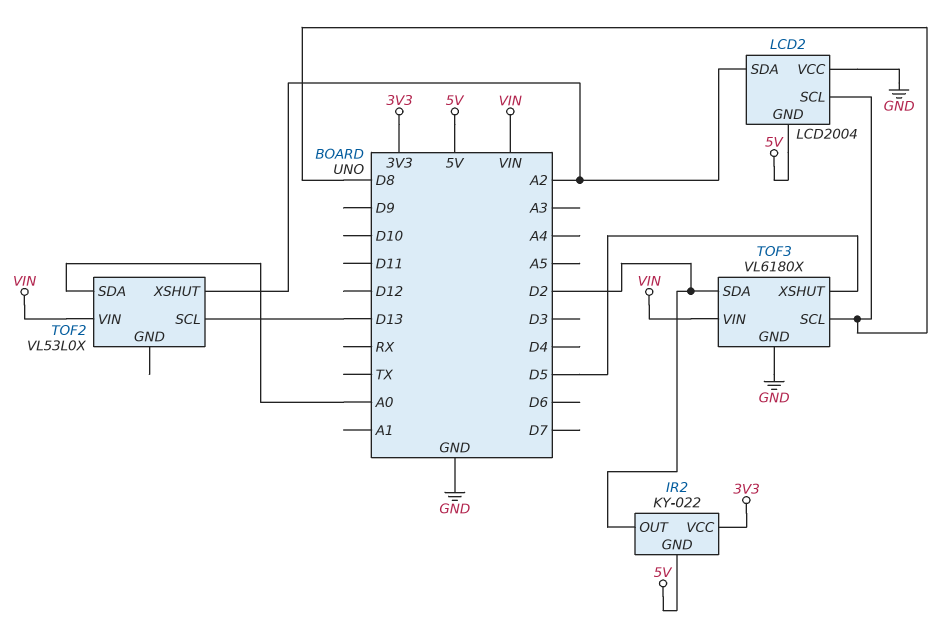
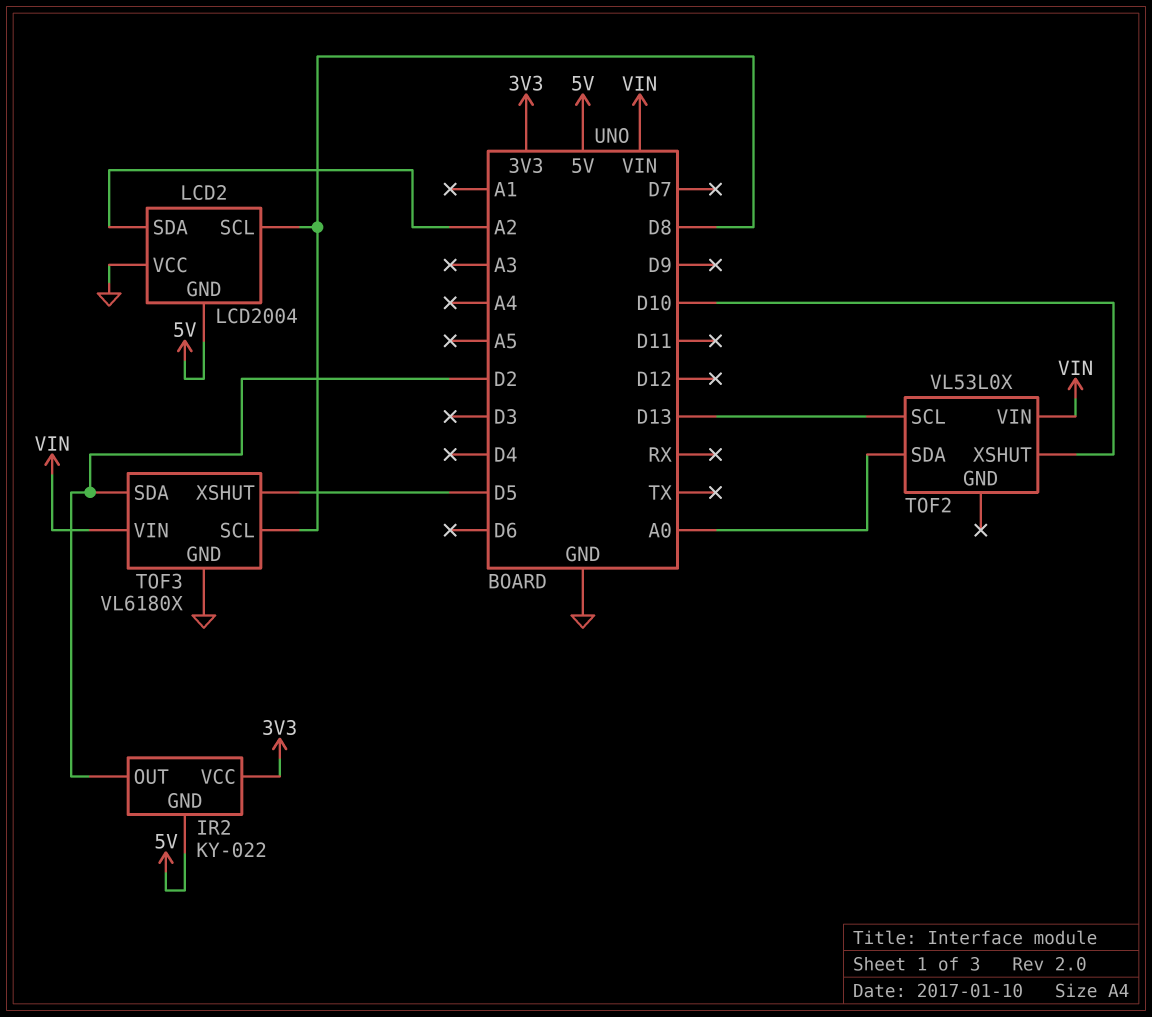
TOF2 pin XSHUT: A2 -> D10

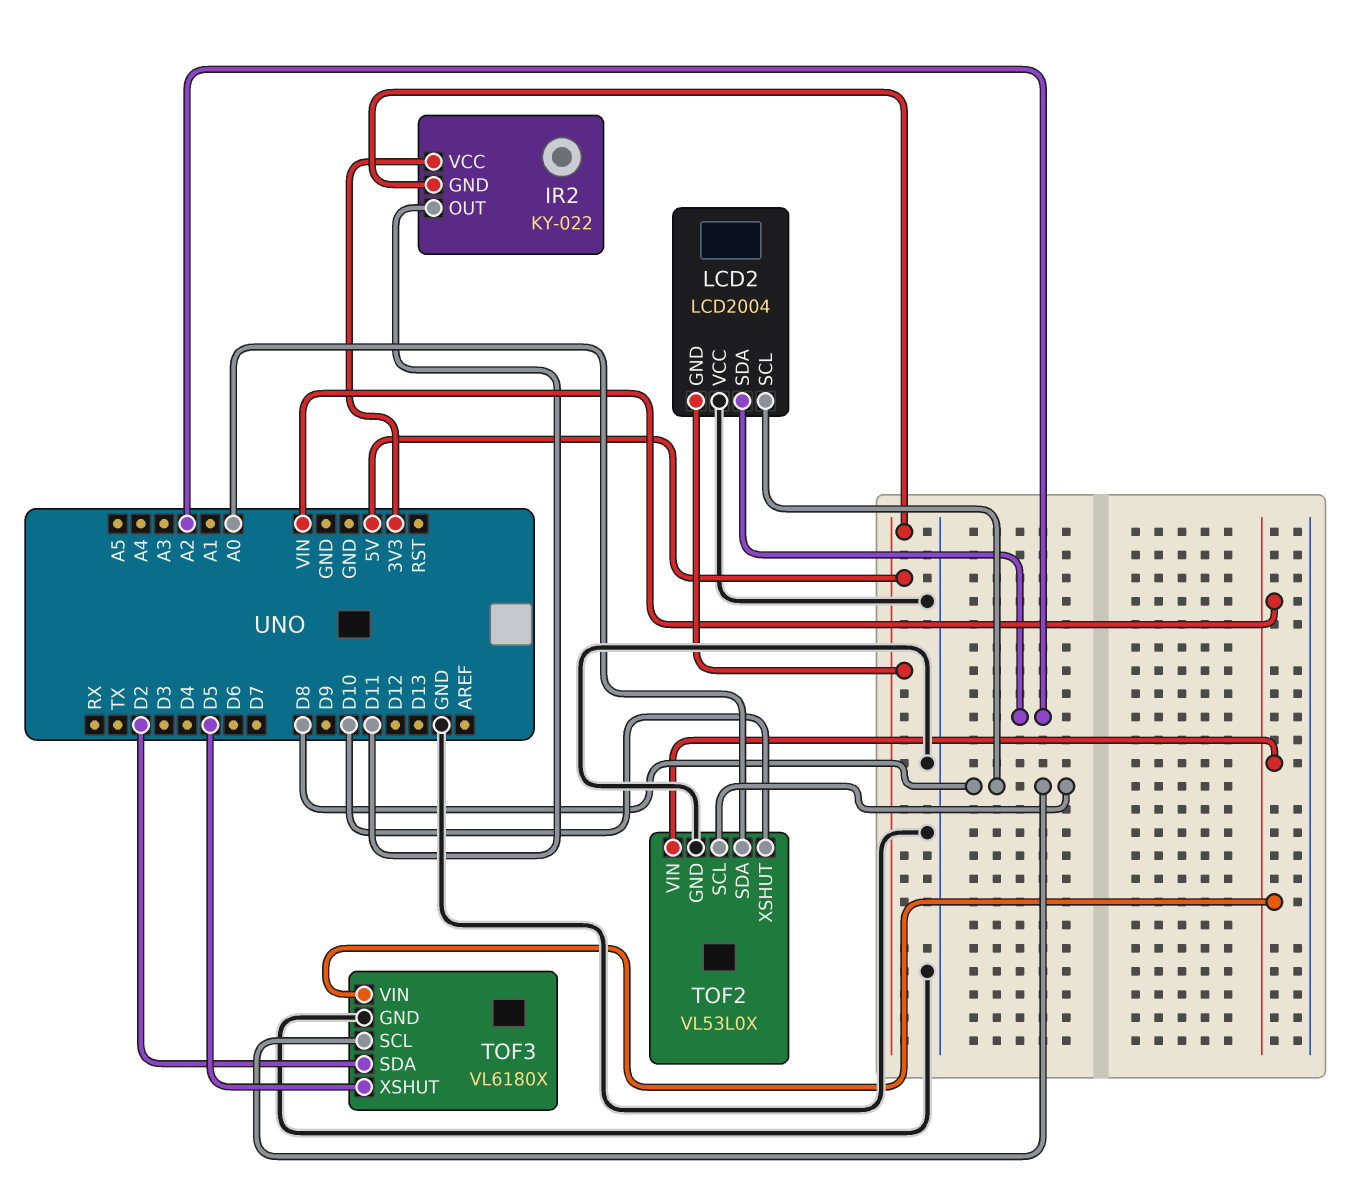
IR2 pin OUT: D2 -> D11
TOF2 pin GND: none -> GND
TOF2 pin SCL: D13 -> D8

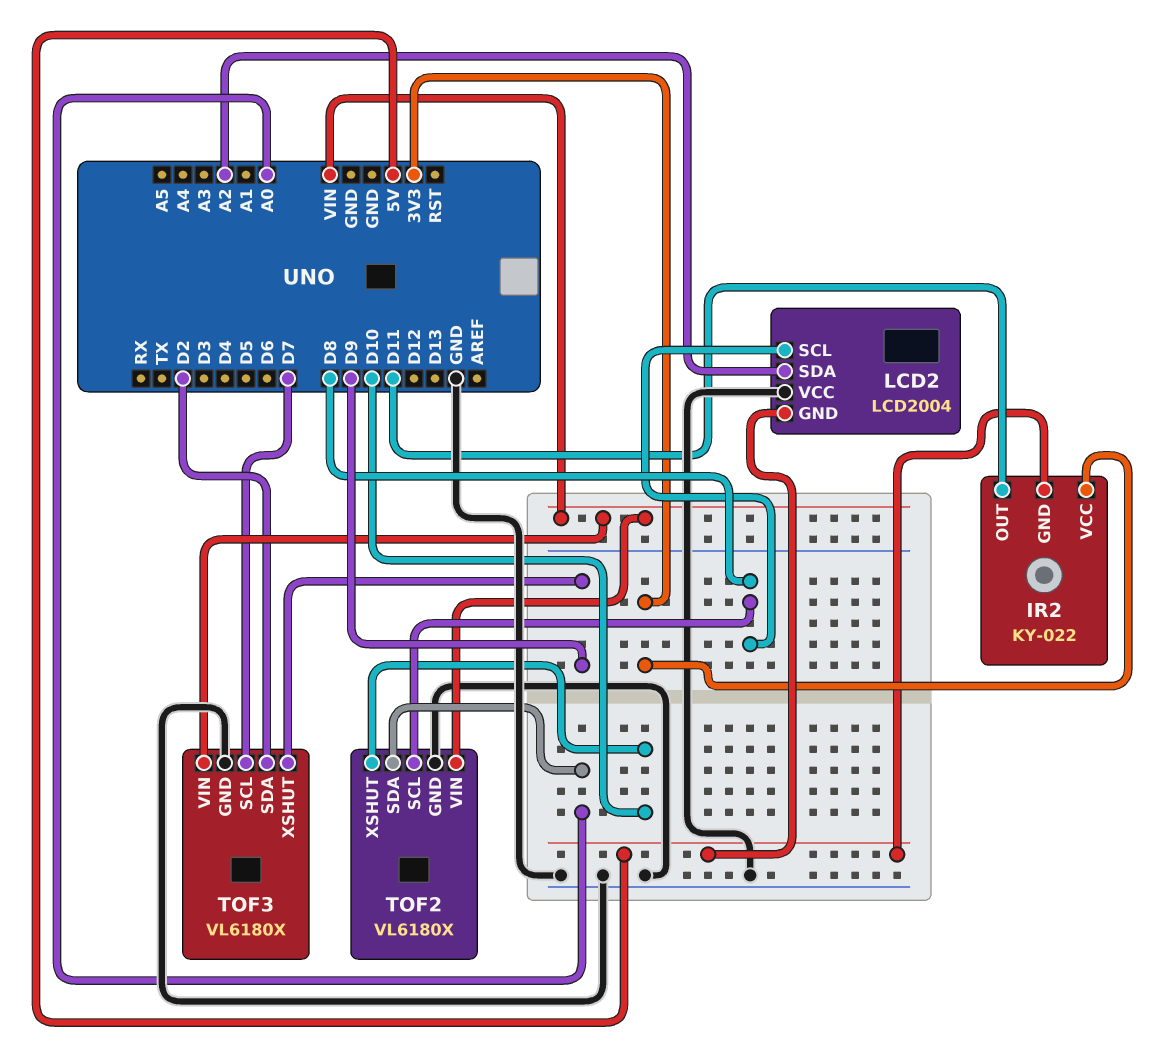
TOF2: VL53L0X -> VL6180X
TOF3 pin SCL: D8 -> D7
TOF3 pin XSHUT: D5 -> D9

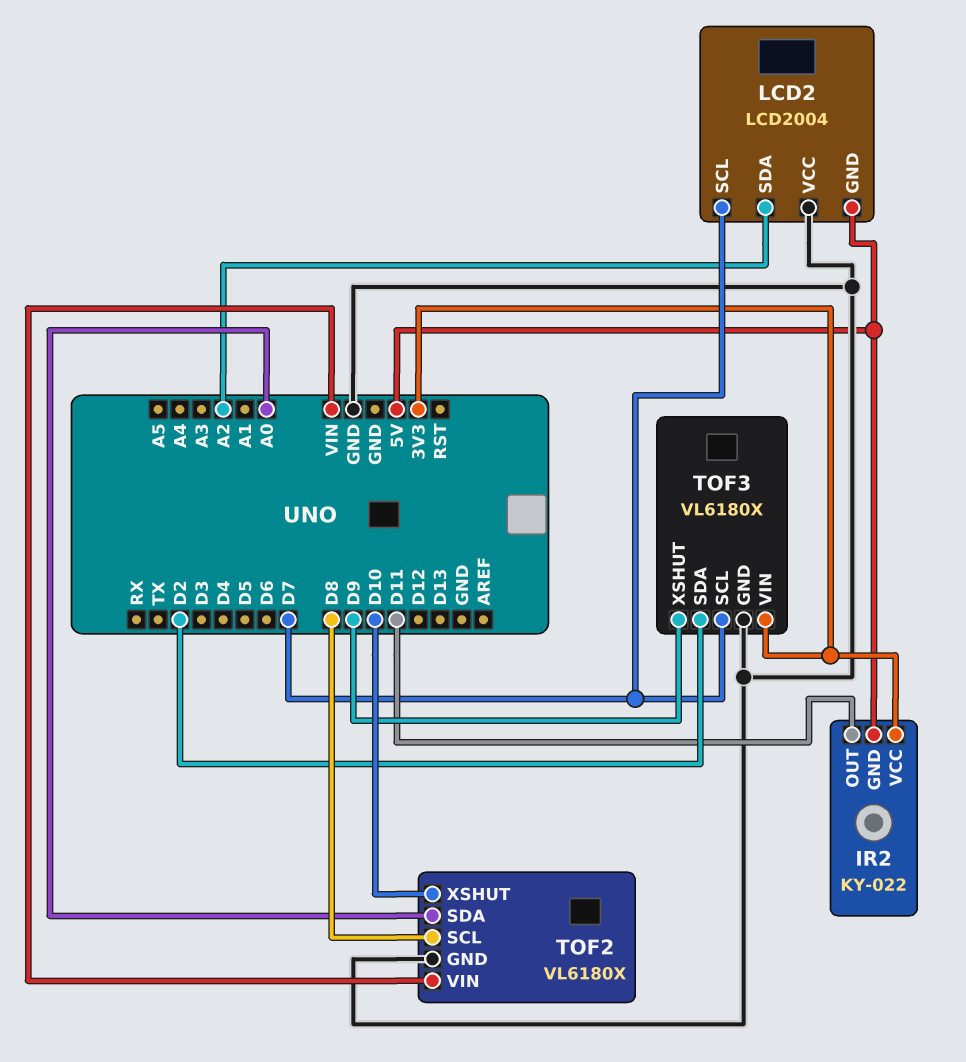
LCD2 pin SCL: D8 -> D7
TOF3 pin VIN: VIN -> 3V3

